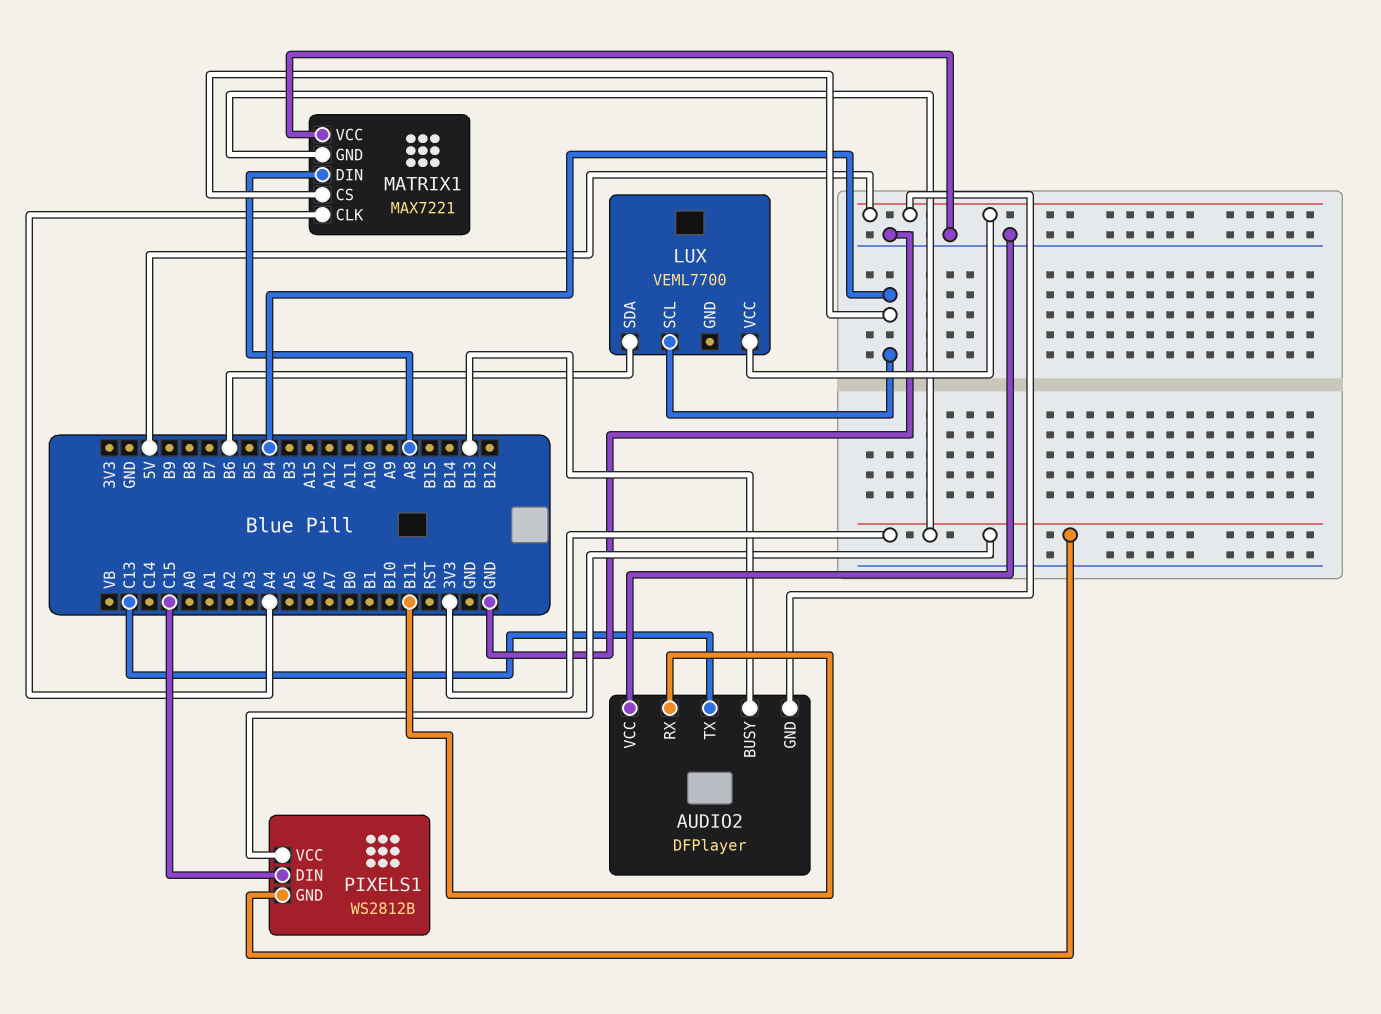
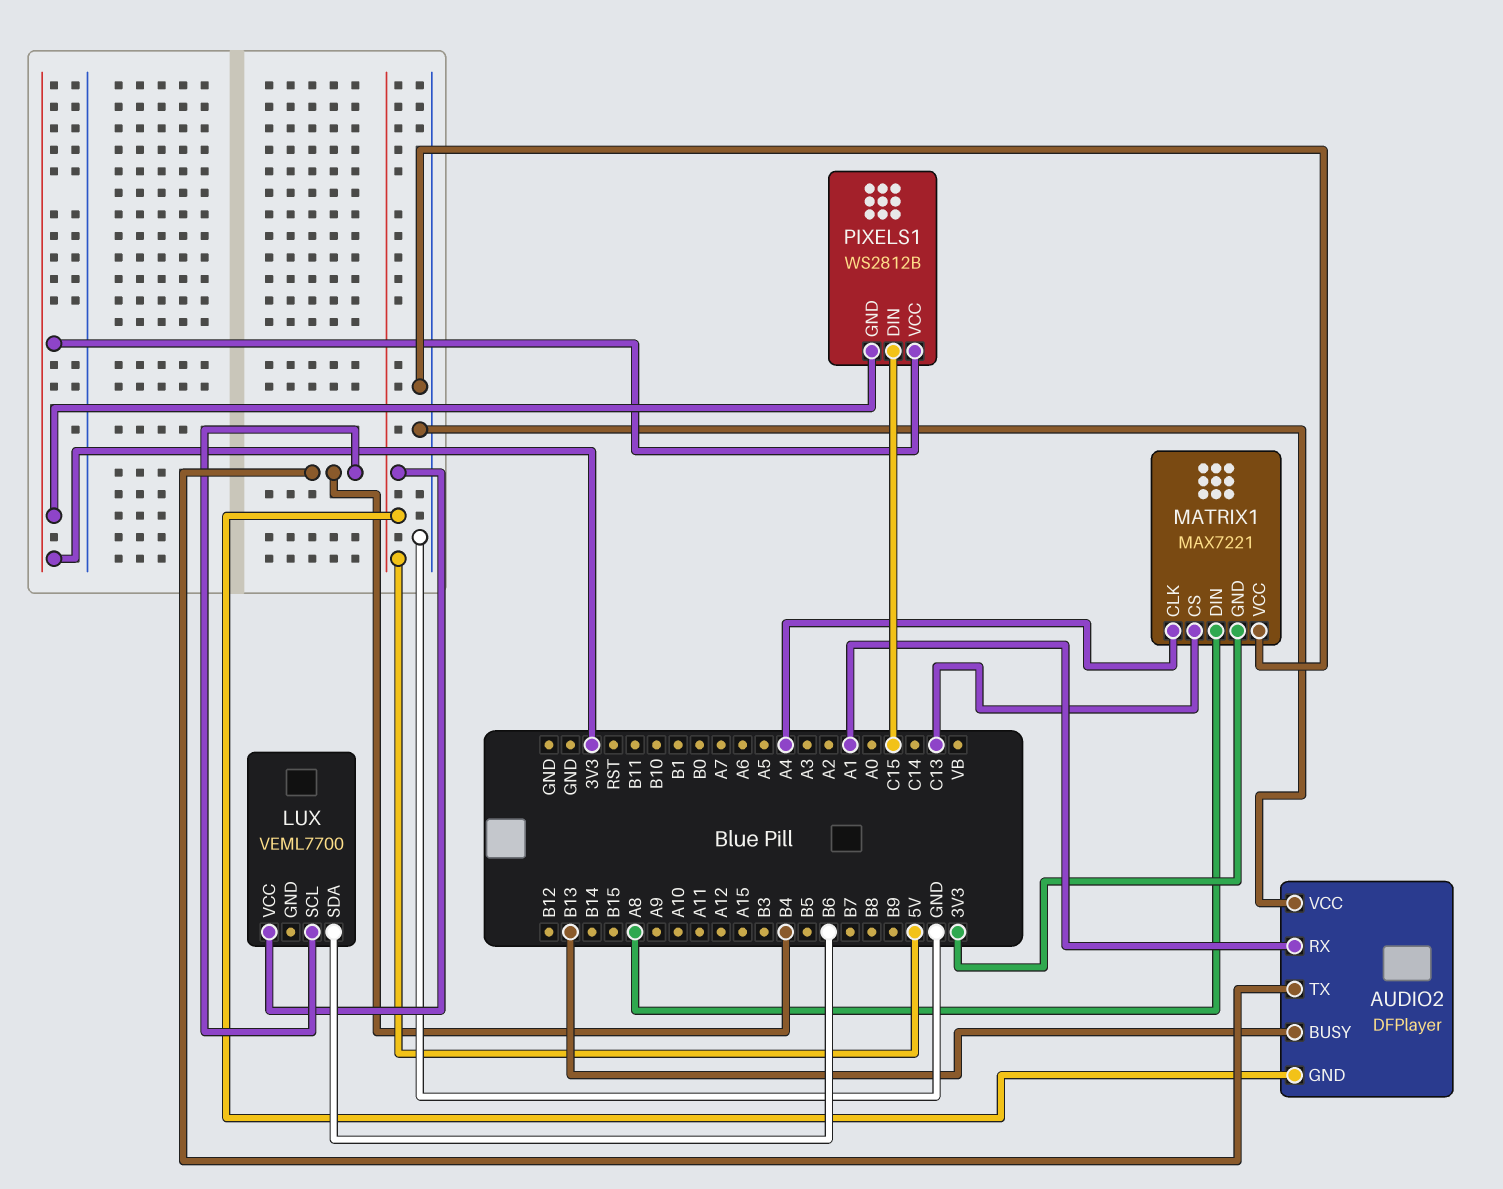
AUDIO2 pin RX: B11 -> A1
AUDIO2 pin TX: C13 -> B4
MATRIX1 pin CS: B4 -> C13

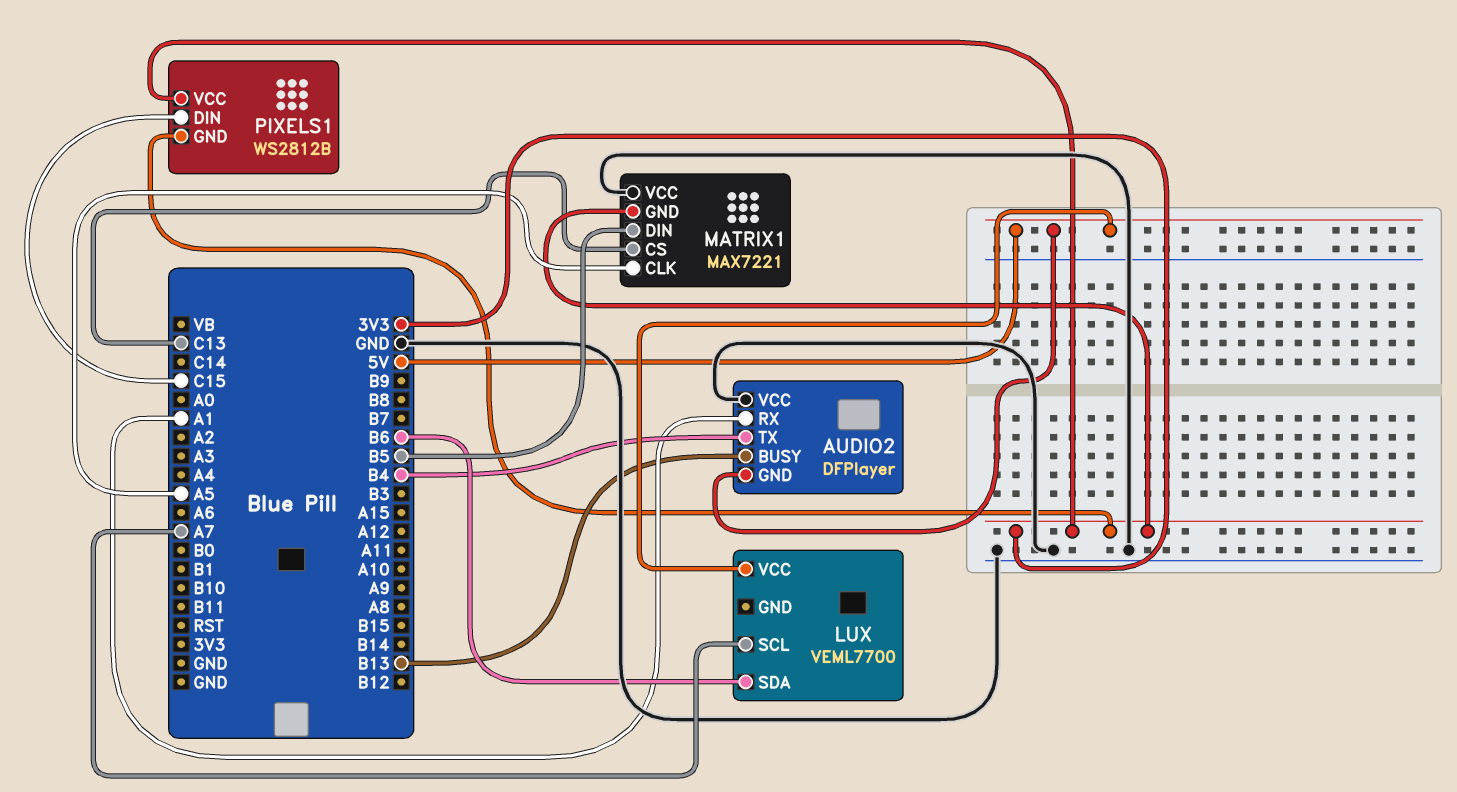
LUX pin SCL: B4 -> A7
MATRIX1 pin CLK: A4 -> A5
MATRIX1 pin DIN: A8 -> B5

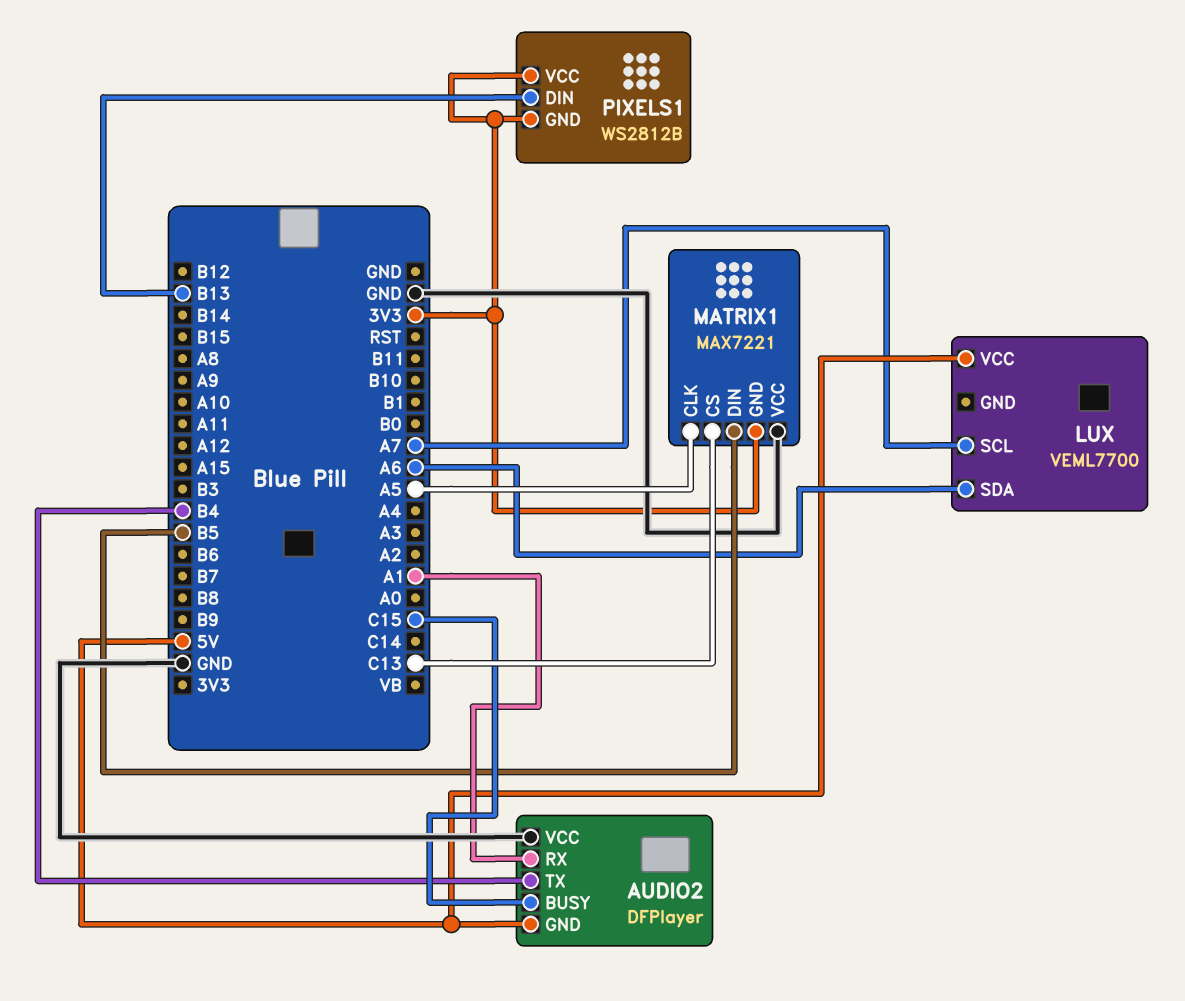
AUDIO2 pin BUSY: B13 -> C15
LUX pin SDA: B6 -> A6
PIXELS1 pin DIN: C15 -> B13

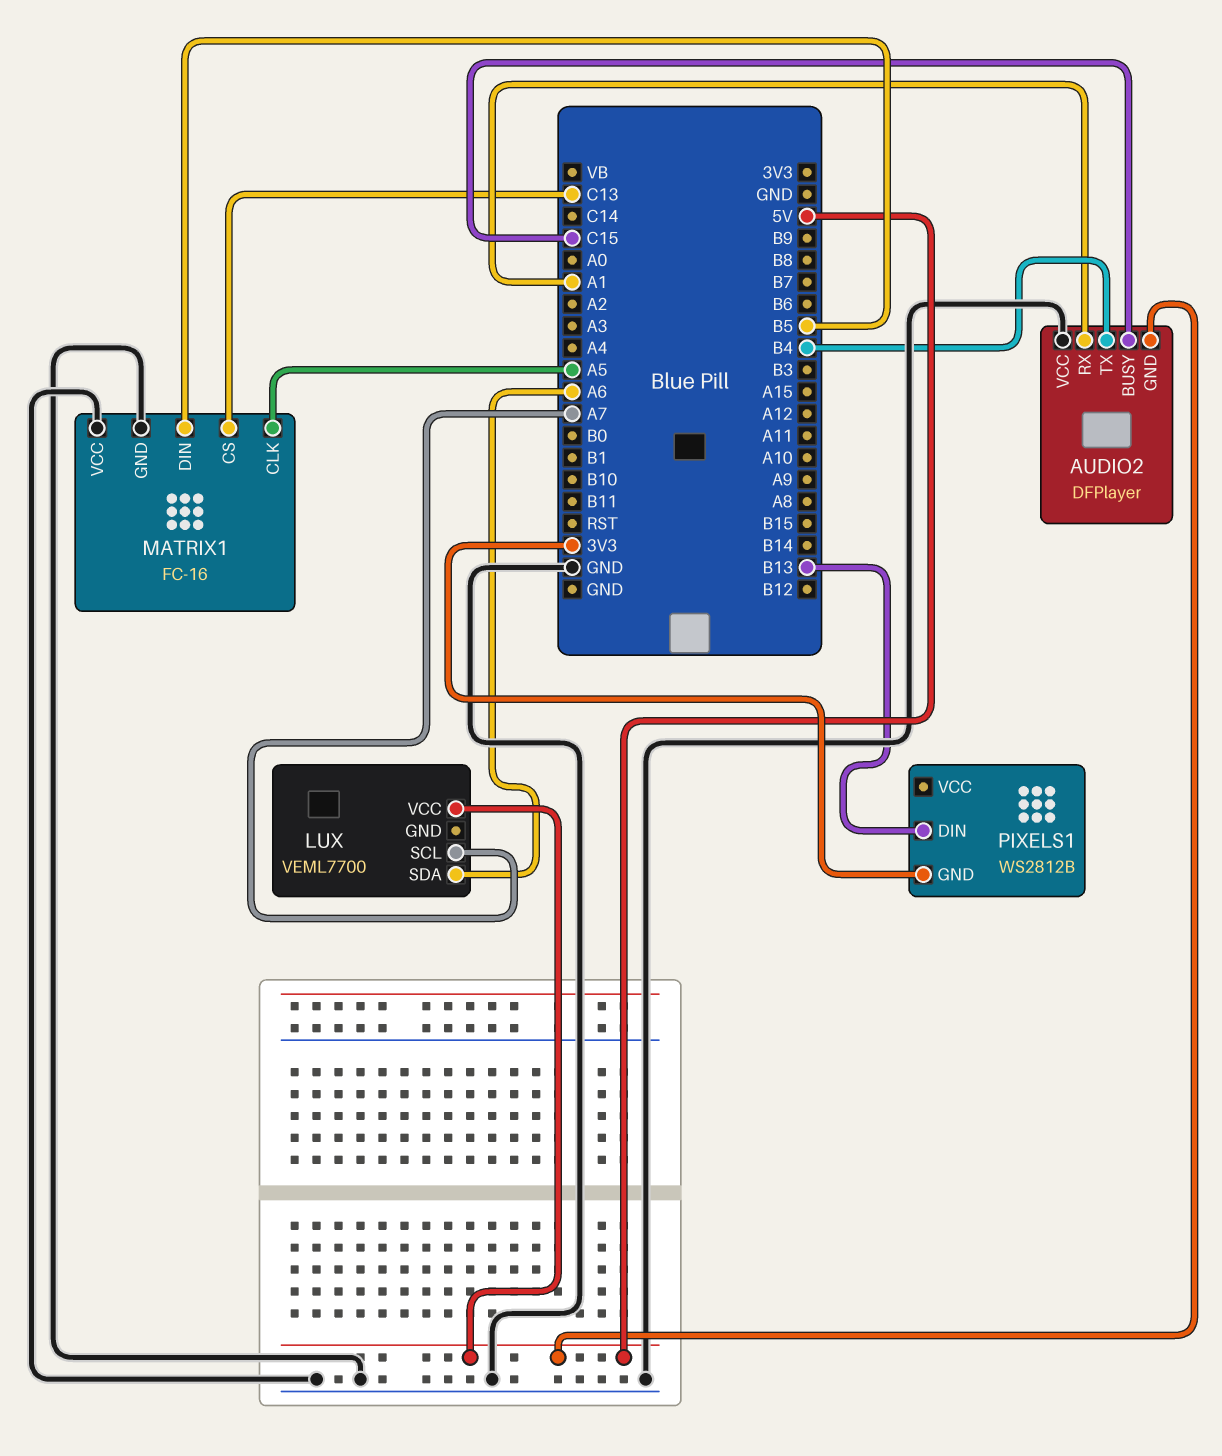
MATRIX1: MAX7221 -> FC-16
MATRIX1 pin GND: 3V3 -> GND
PIXELS1 pin VCC: 3V3 -> none

